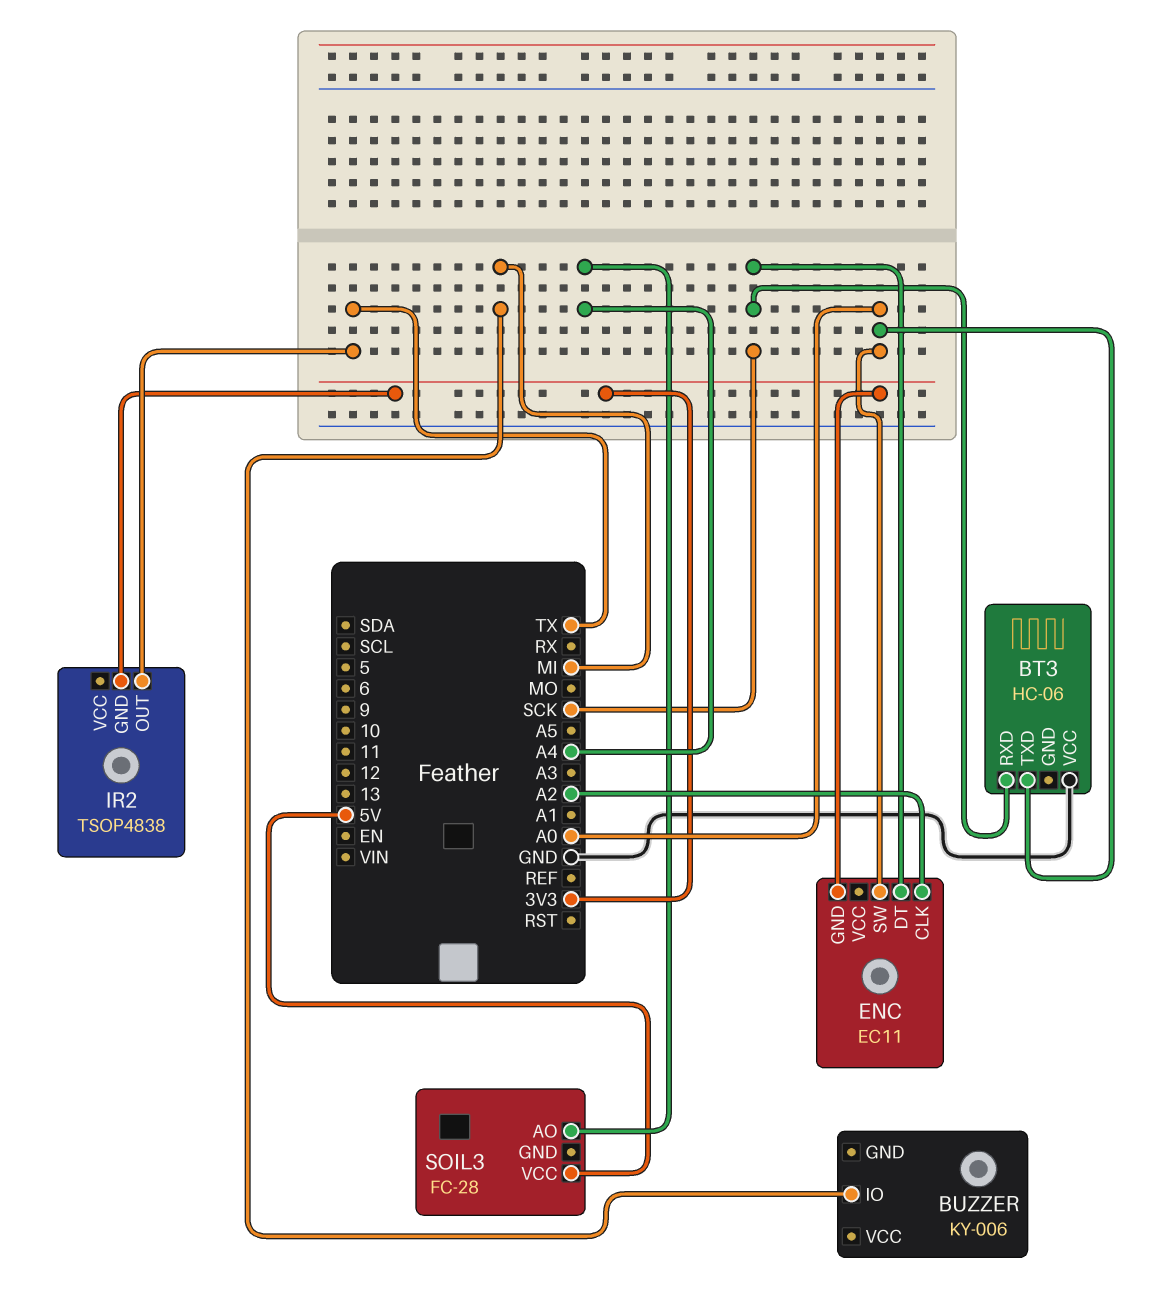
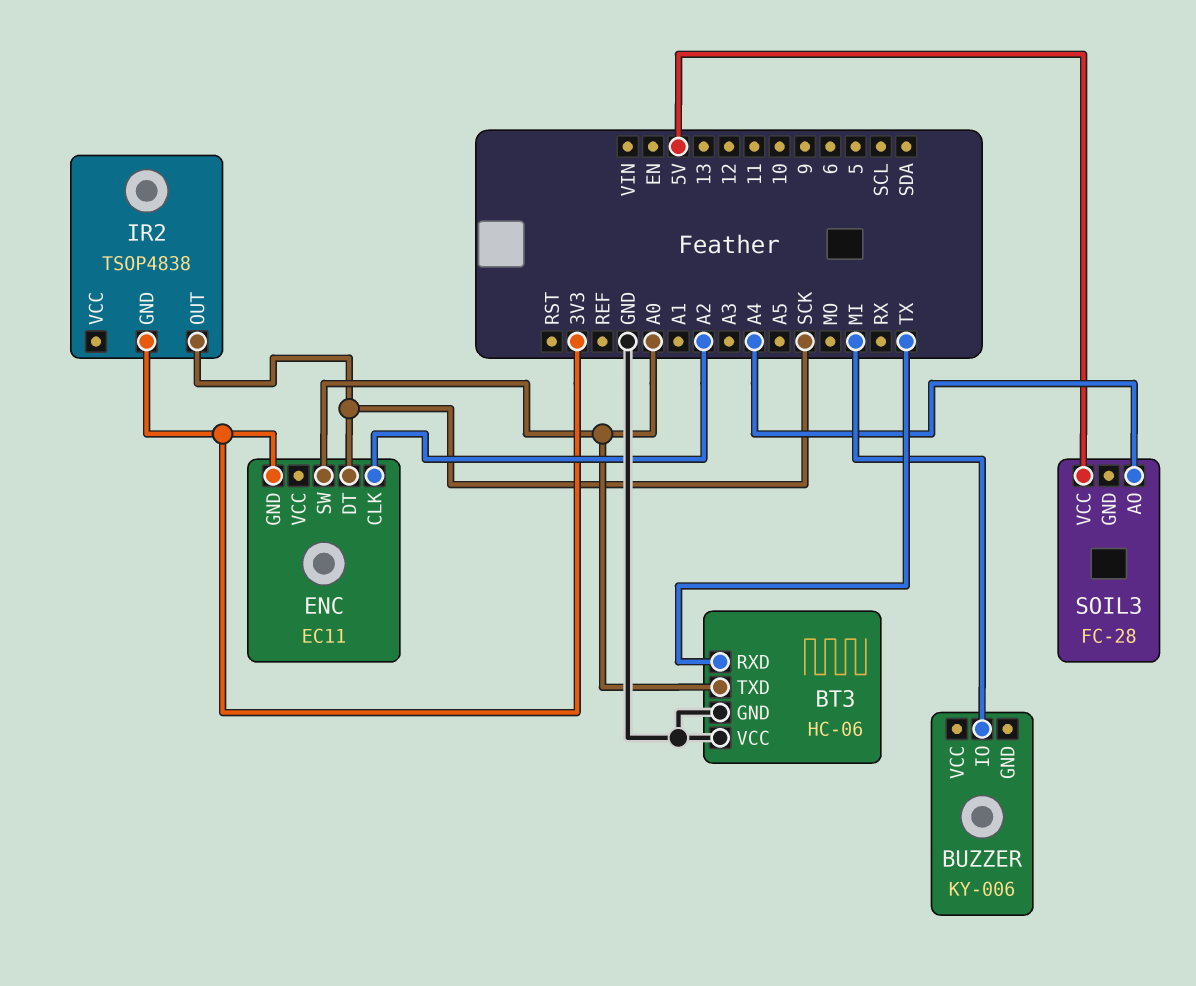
BT3 pin GND: none -> GND
BT3 pin RXD: SCK -> TX
IR2 pin OUT: TX -> SCK

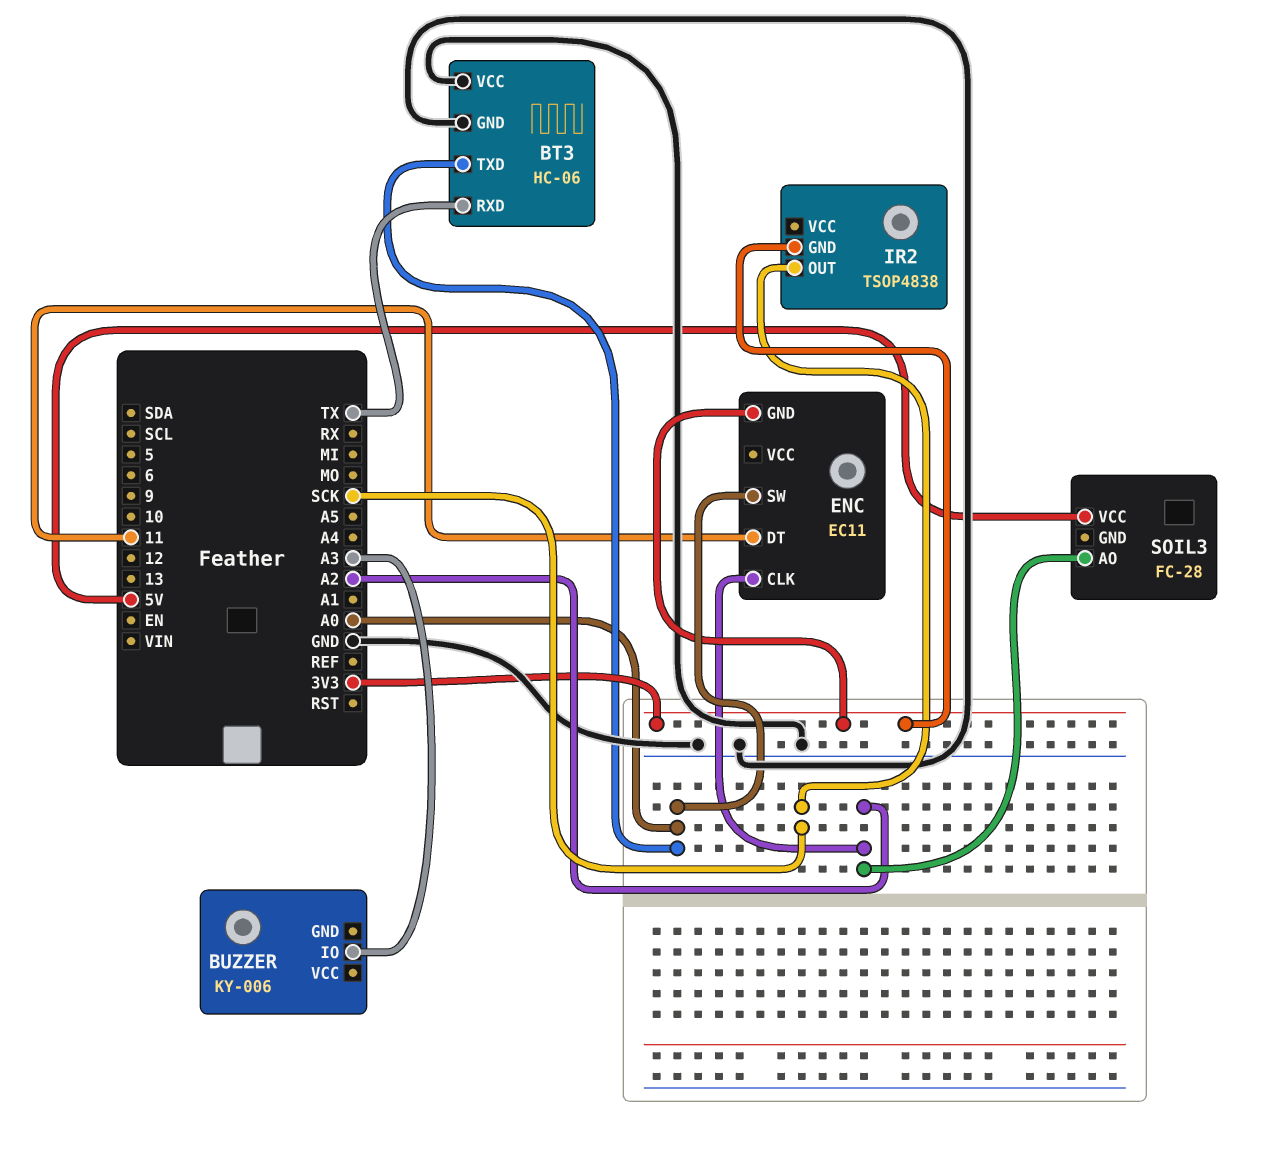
BUZZER pin IO: MI -> A3
ENC pin DT: SCK -> 11
SOIL3 pin AO: A4 -> A2

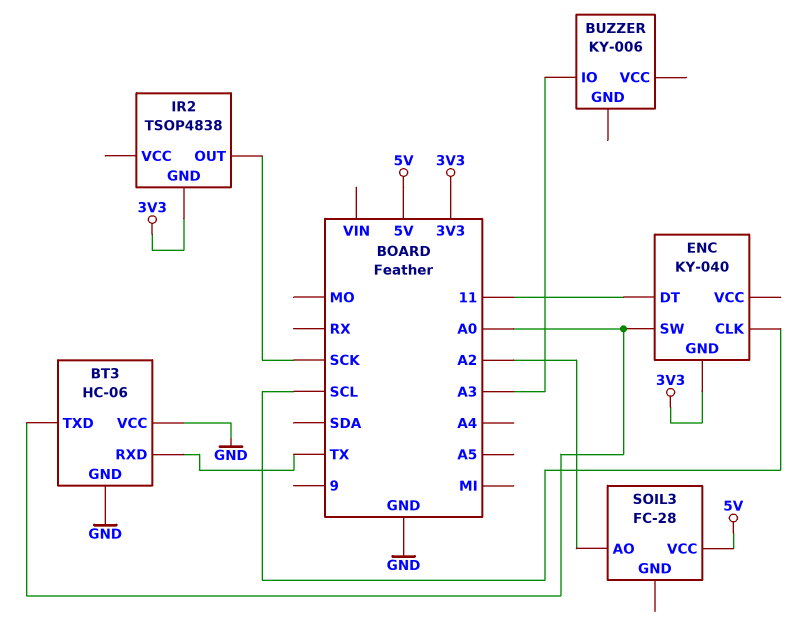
ENC: EC11 -> KY-040
ENC pin CLK: A2 -> SCL

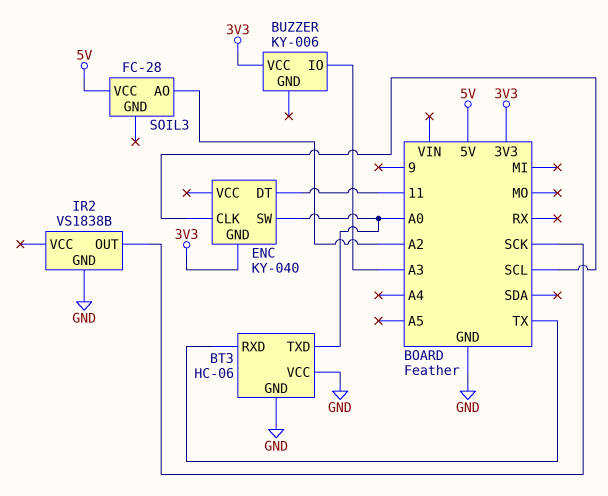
BUZZER pin VCC: none -> 3V3
IR2: TSOP4838 -> VS1838B
IR2 pin GND: 3V3 -> GND

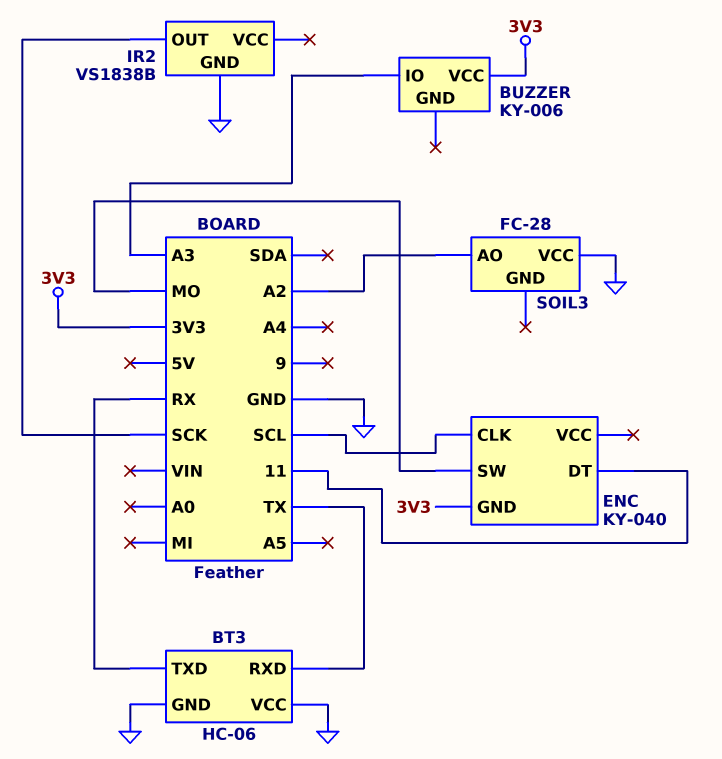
BT3 pin TXD: A0 -> RX
ENC pin SW: A0 -> MO
SOIL3 pin VCC: 5V -> GND

